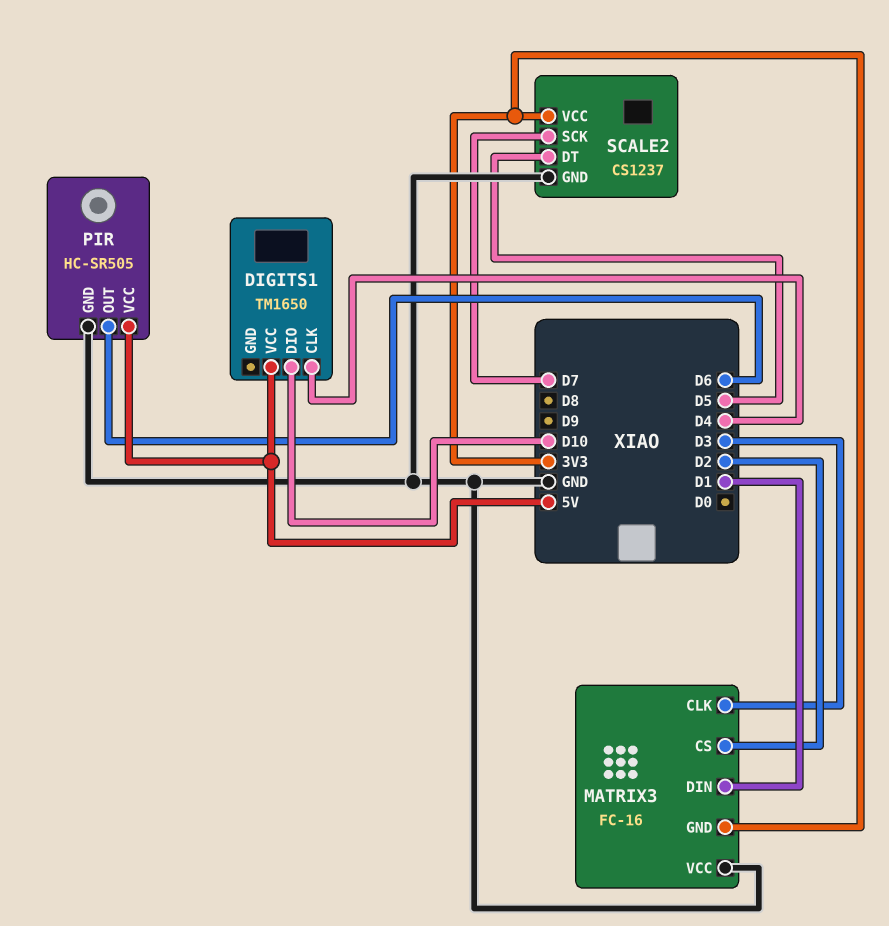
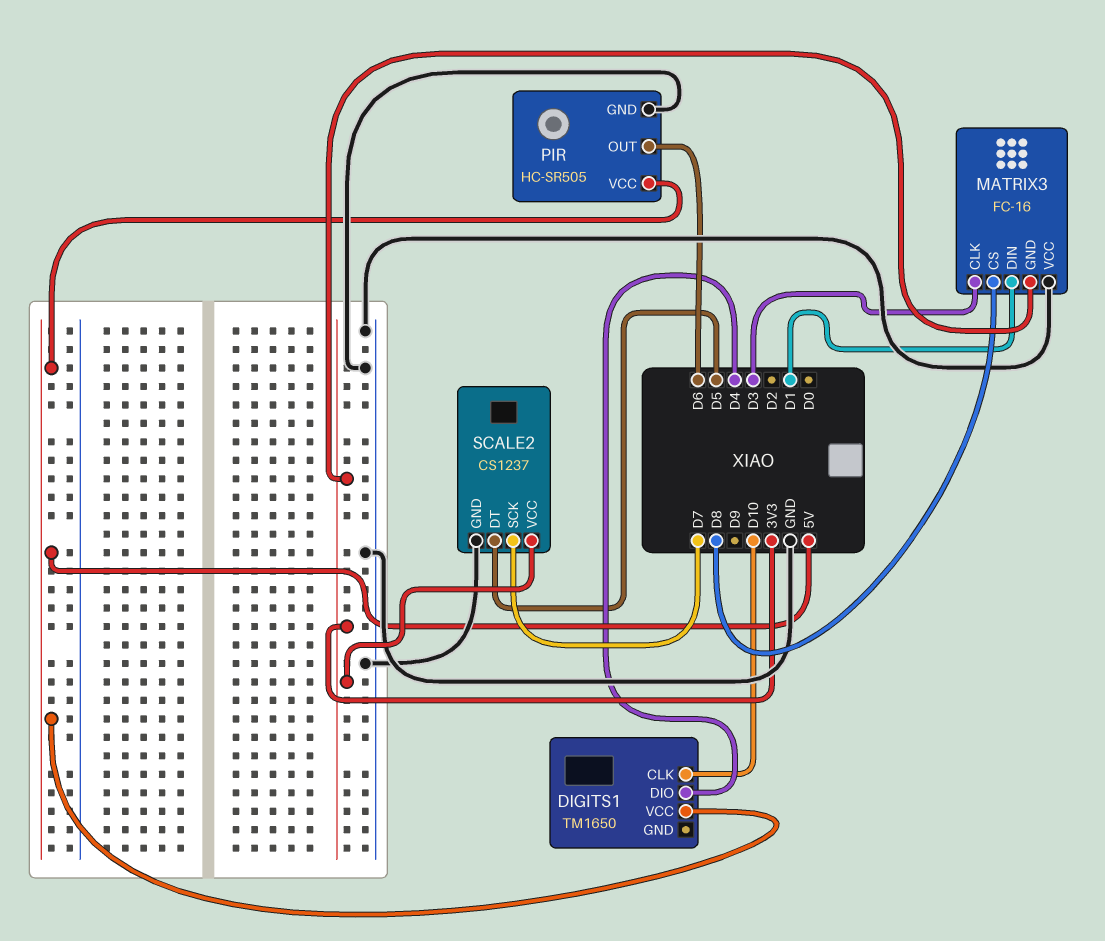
DIGITS1 pin CLK: D4 -> D10
DIGITS1 pin DIO: D10 -> D4
MATRIX3 pin CS: D2 -> D8

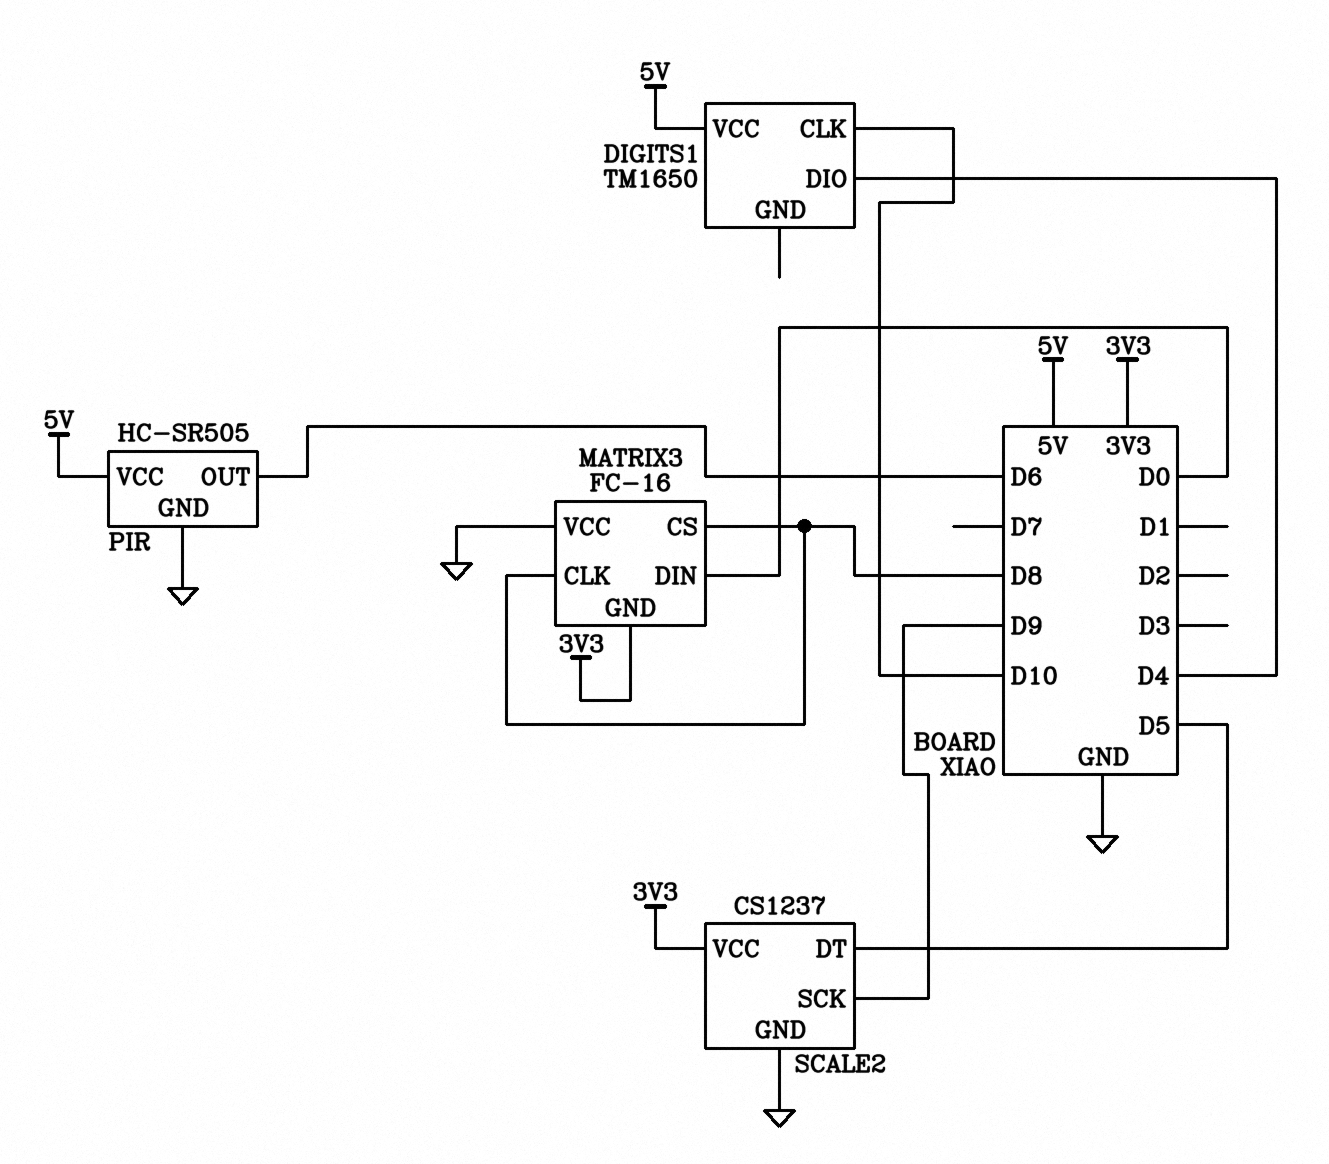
MATRIX3 pin CLK: D3 -> D8
MATRIX3 pin DIN: D1 -> D0
SCALE2 pin SCK: D7 -> D9

